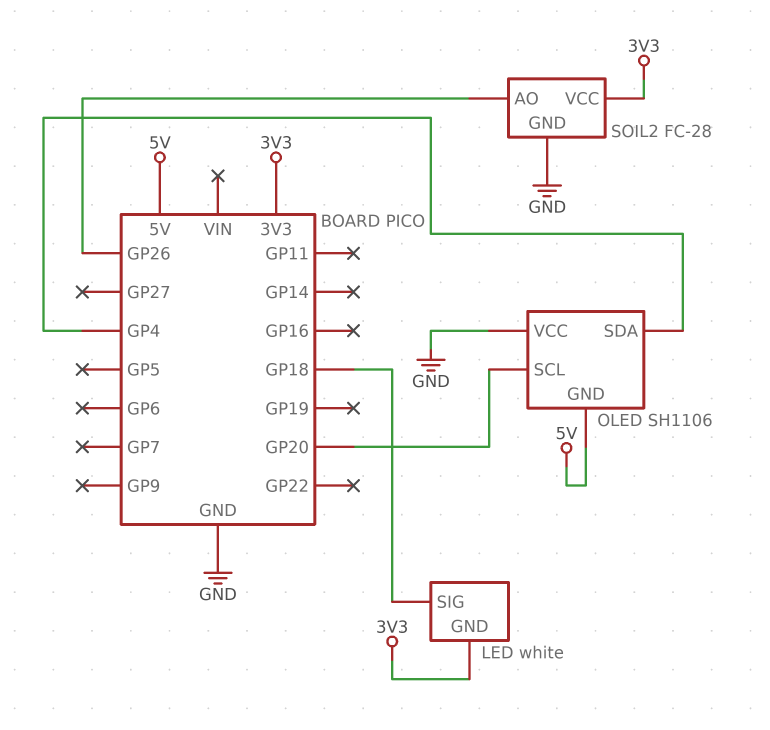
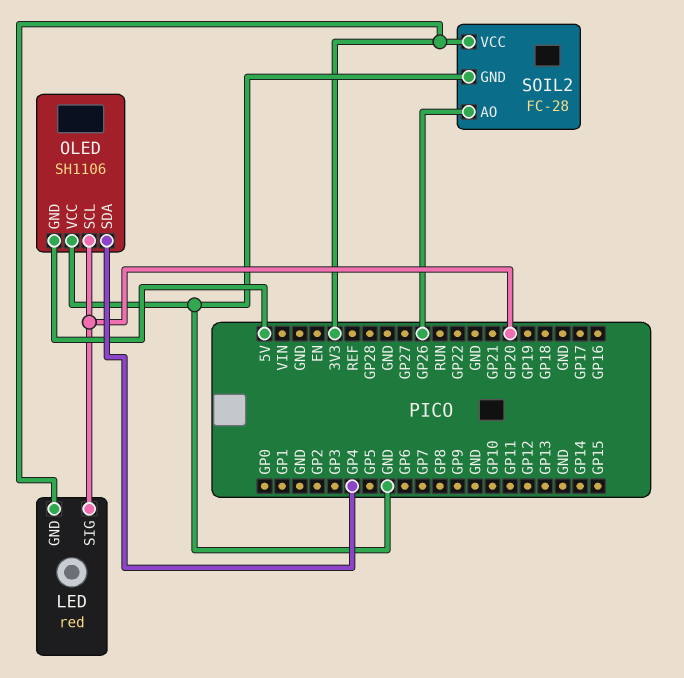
LED: white -> red
LED pin SIG: GP18 -> GP20

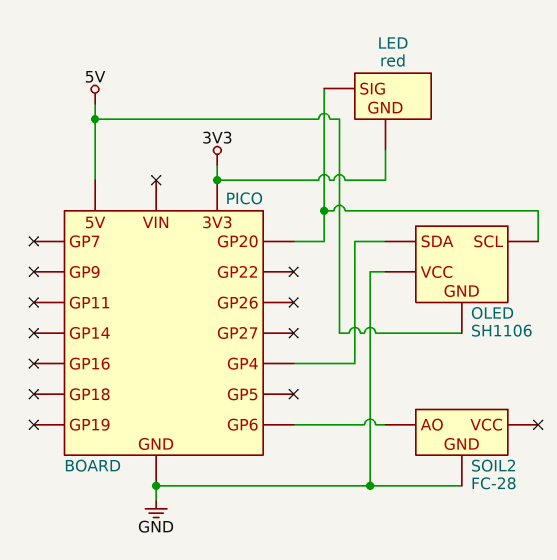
SOIL2 pin AO: GP26 -> GP6
SOIL2 pin VCC: 3V3 -> none

